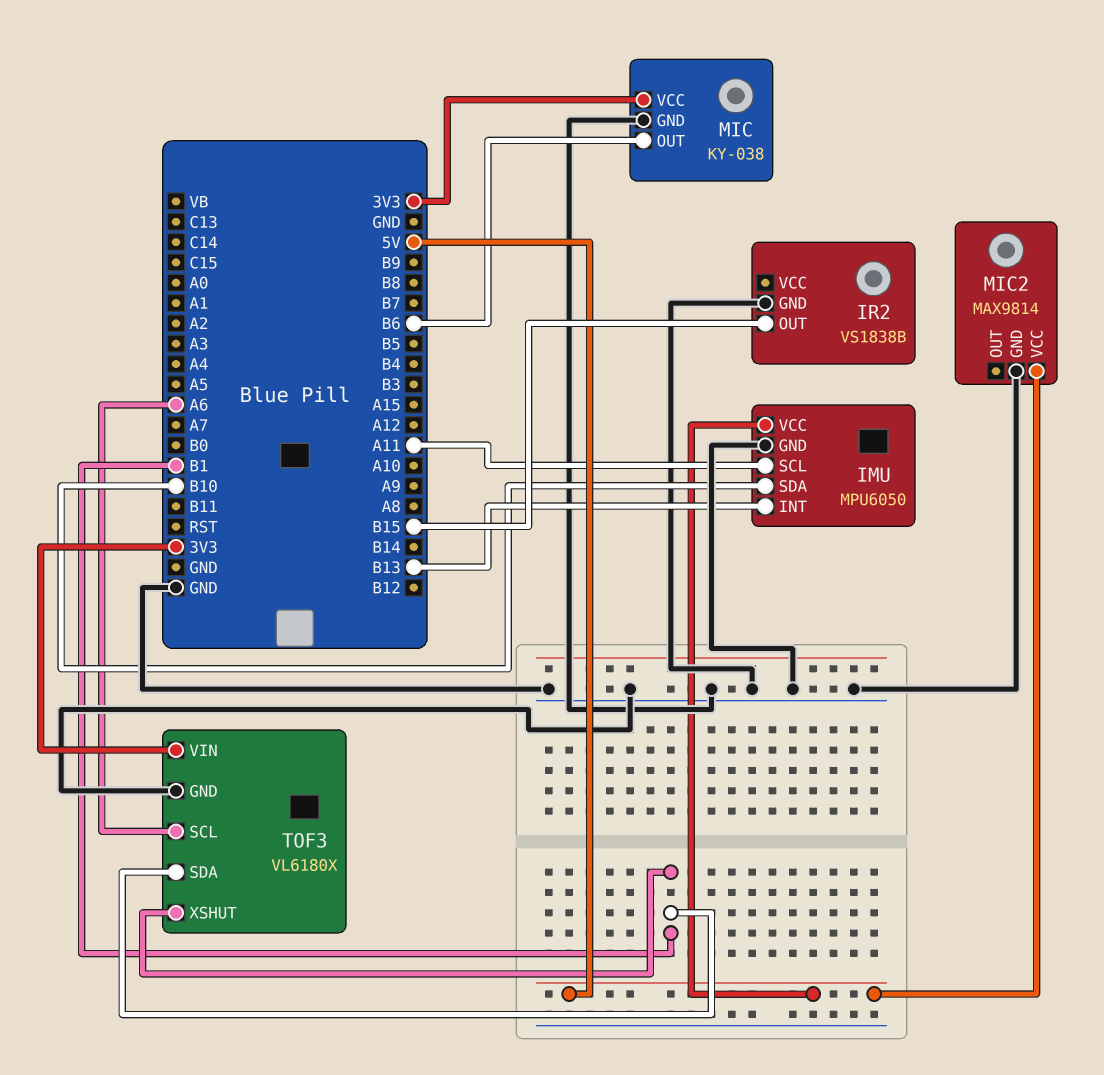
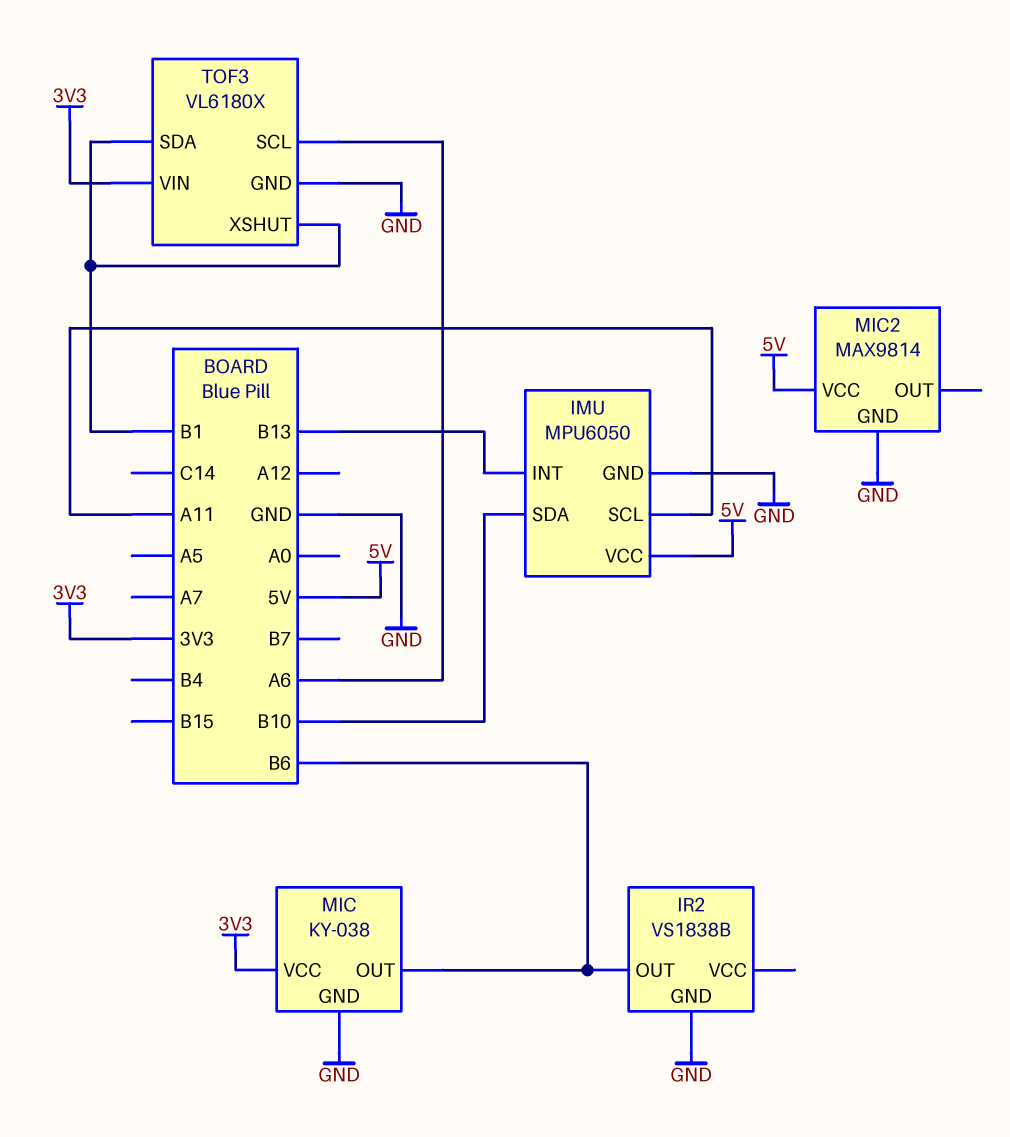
IR2 pin OUT: B15 -> B6

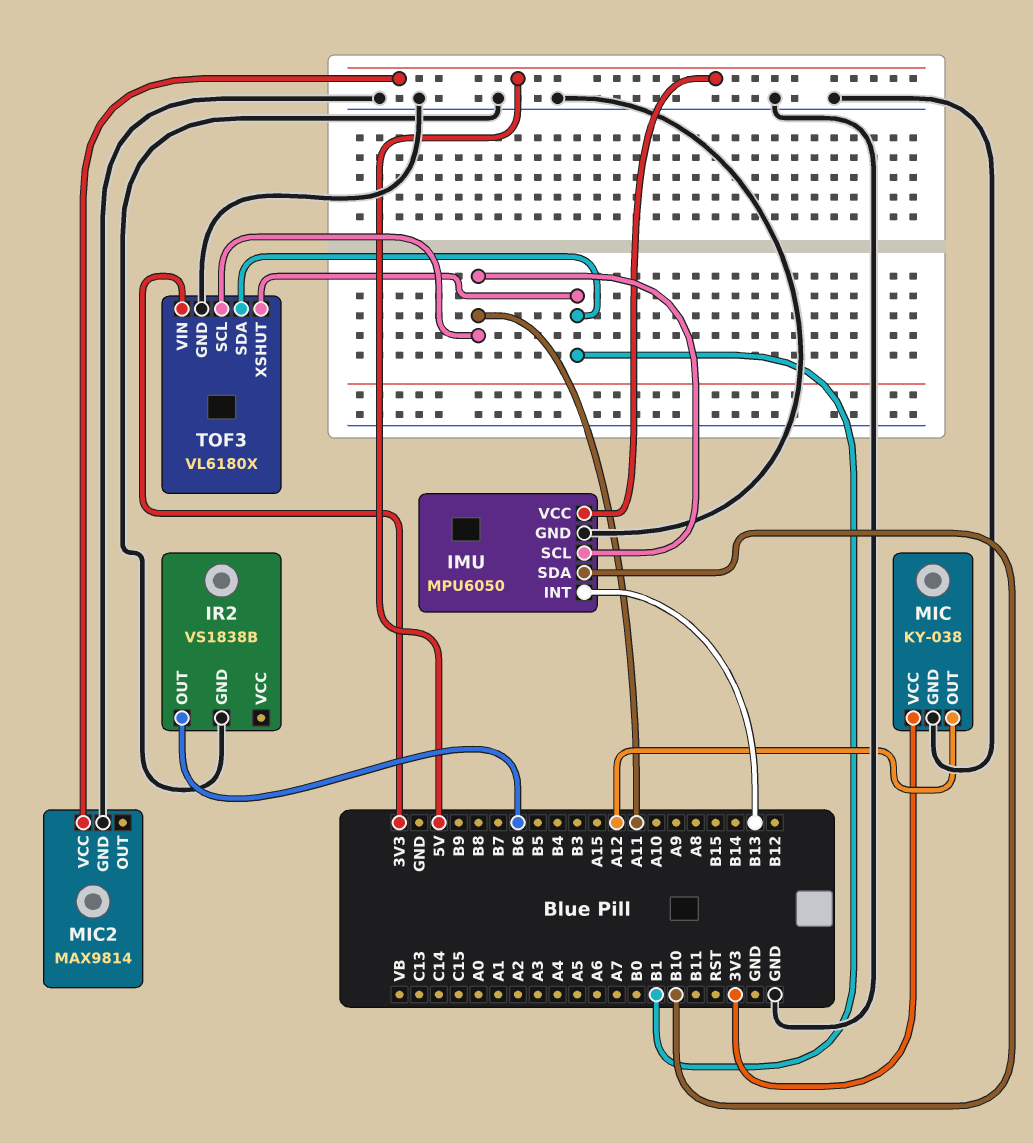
MIC pin OUT: B6 -> A12
TOF3 pin SCL: A6 -> A11

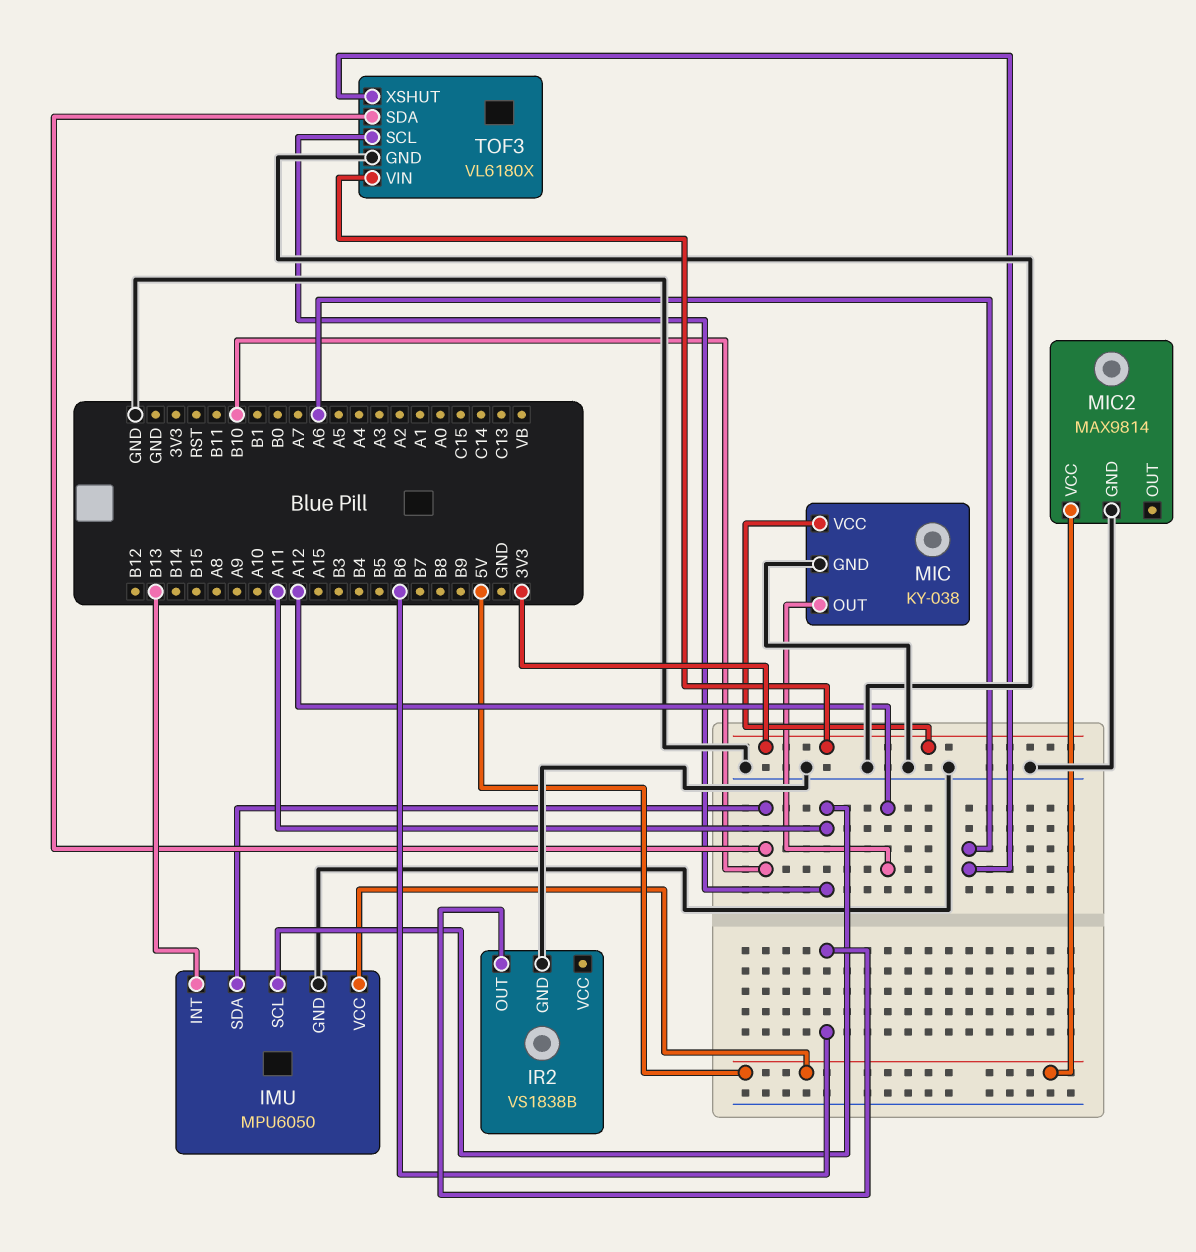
TOF3 pin SDA: B1 -> B10
TOF3 pin XSHUT: B1 -> A6

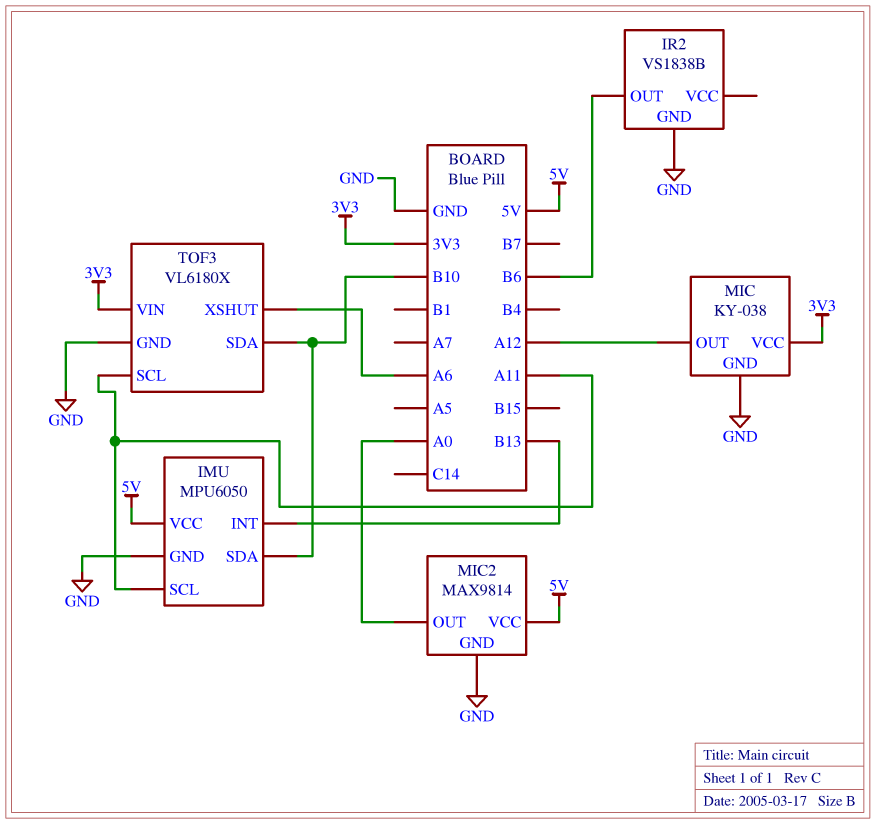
MIC2 pin OUT: none -> A0

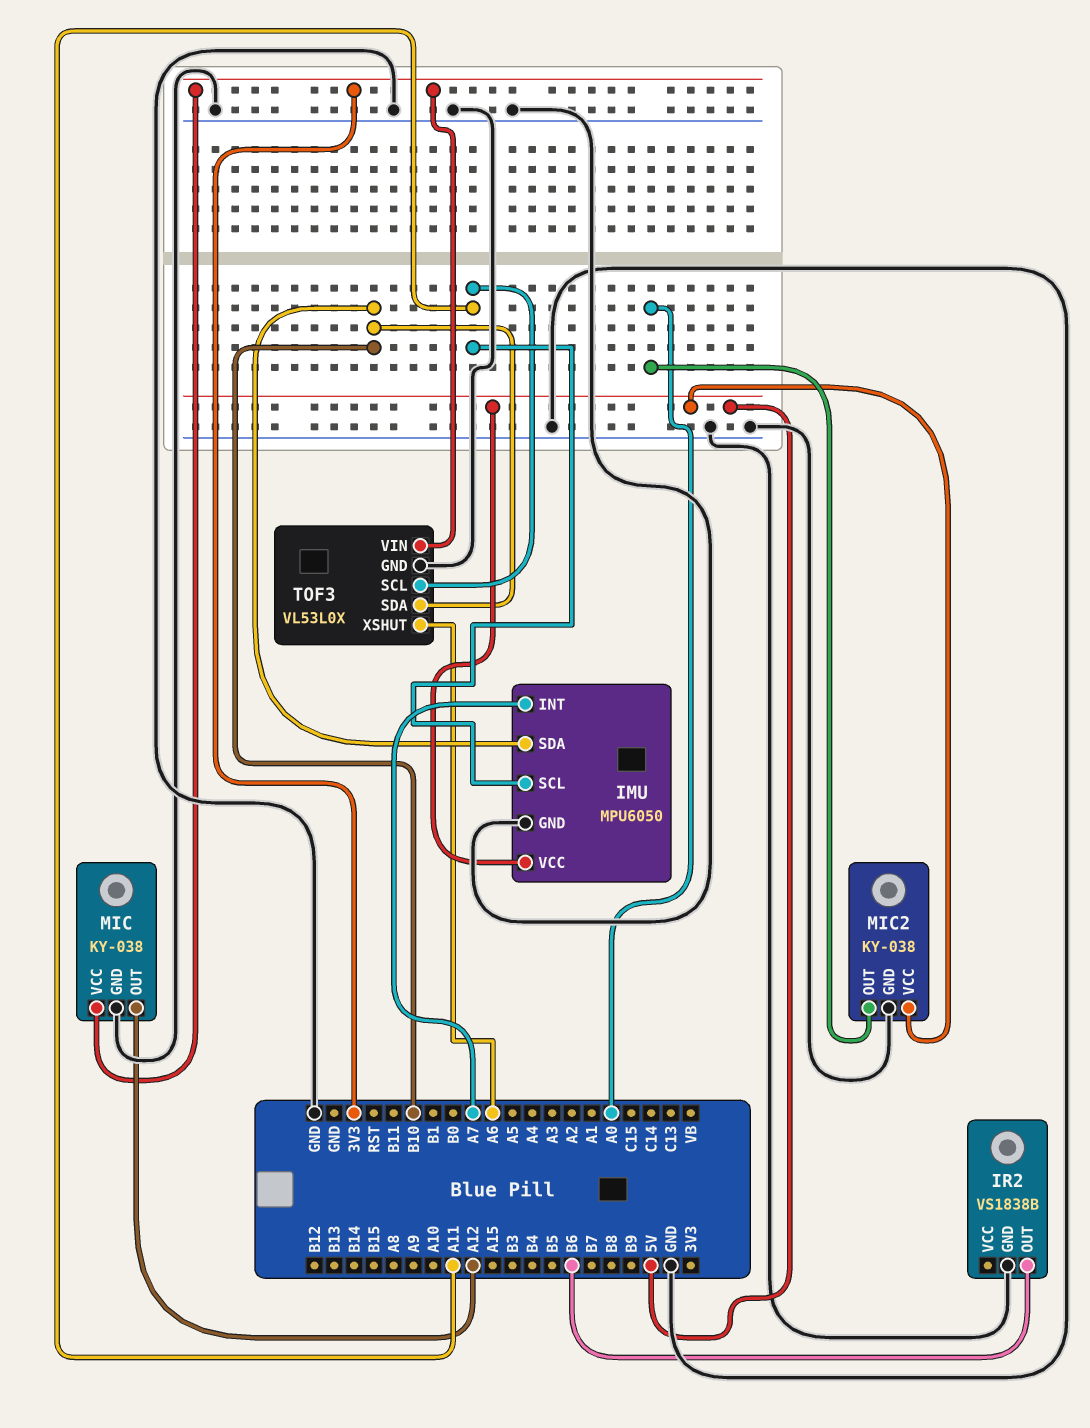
IMU pin INT: B13 -> A7
MIC2: MAX9814 -> KY-038
TOF3: VL6180X -> VL53L0X

